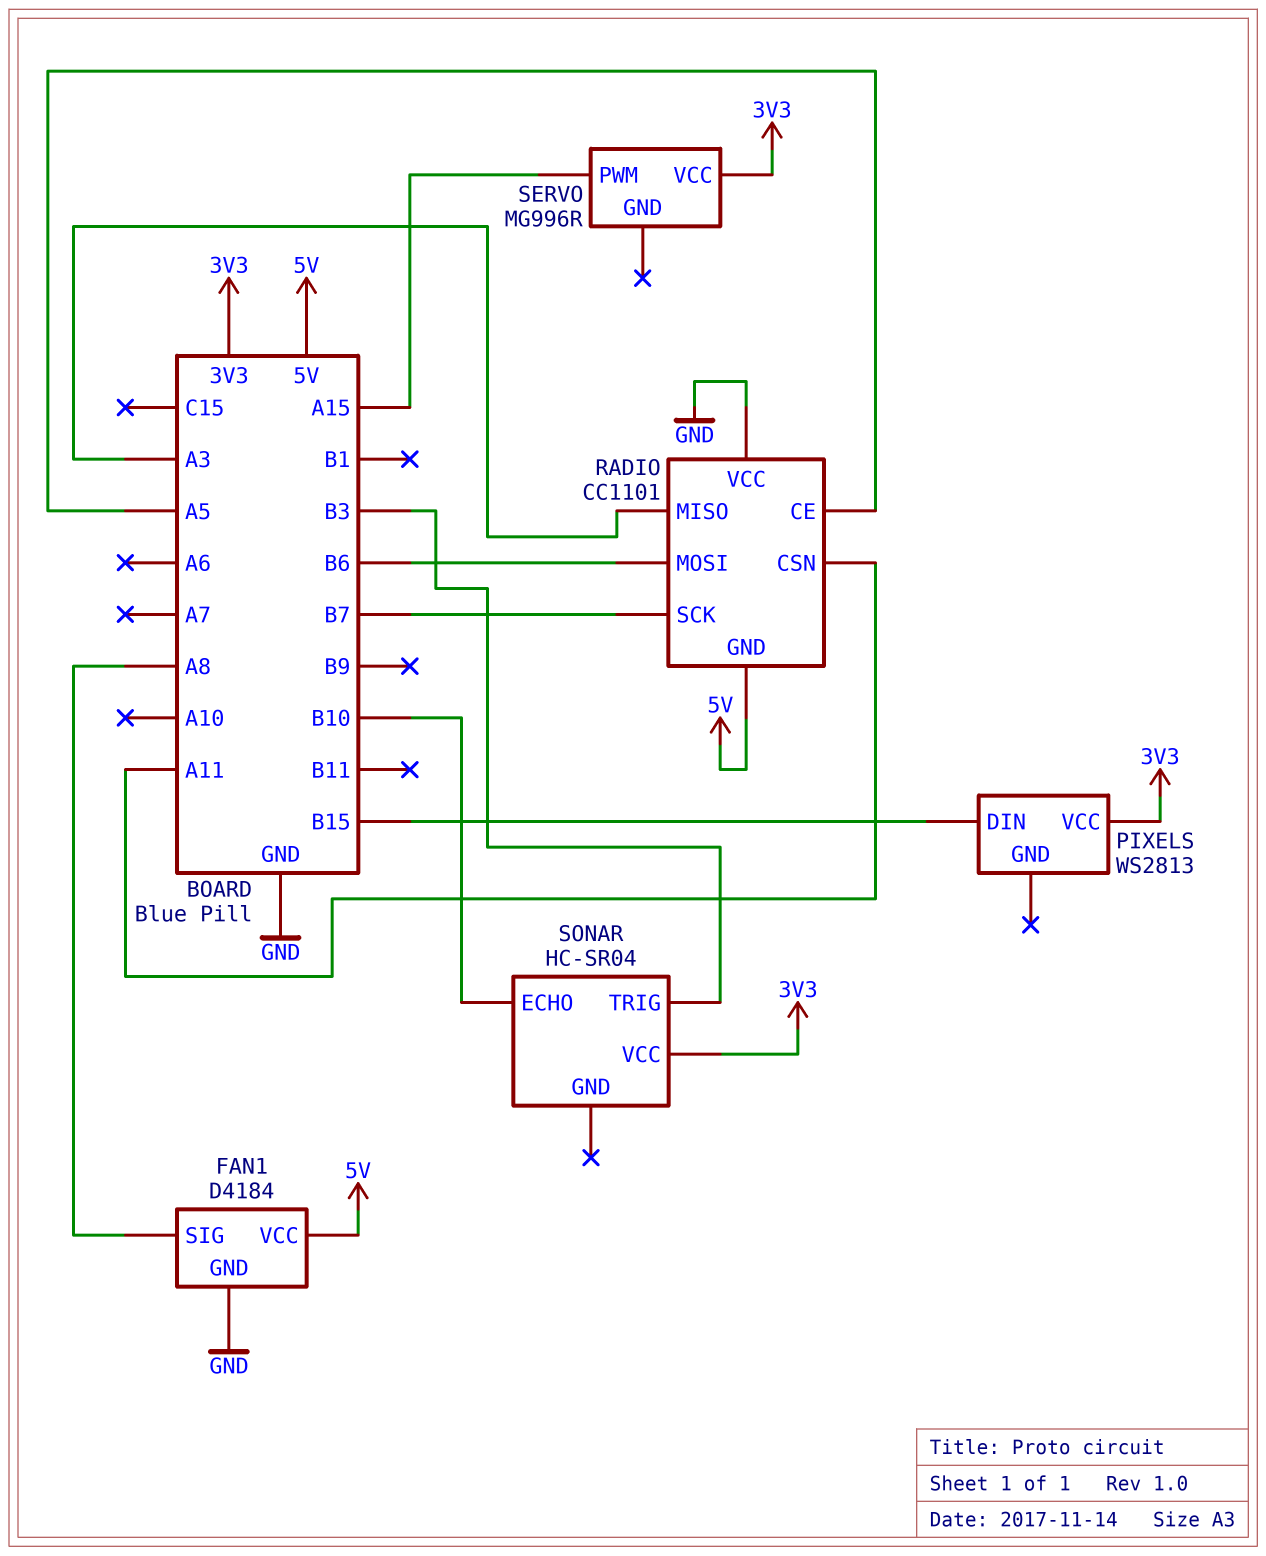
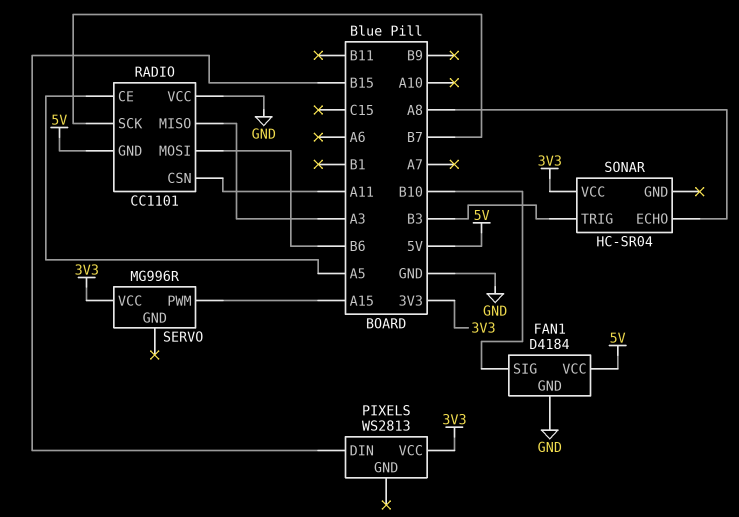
FAN1 pin SIG: A8 -> B10
SONAR pin ECHO: B10 -> A8

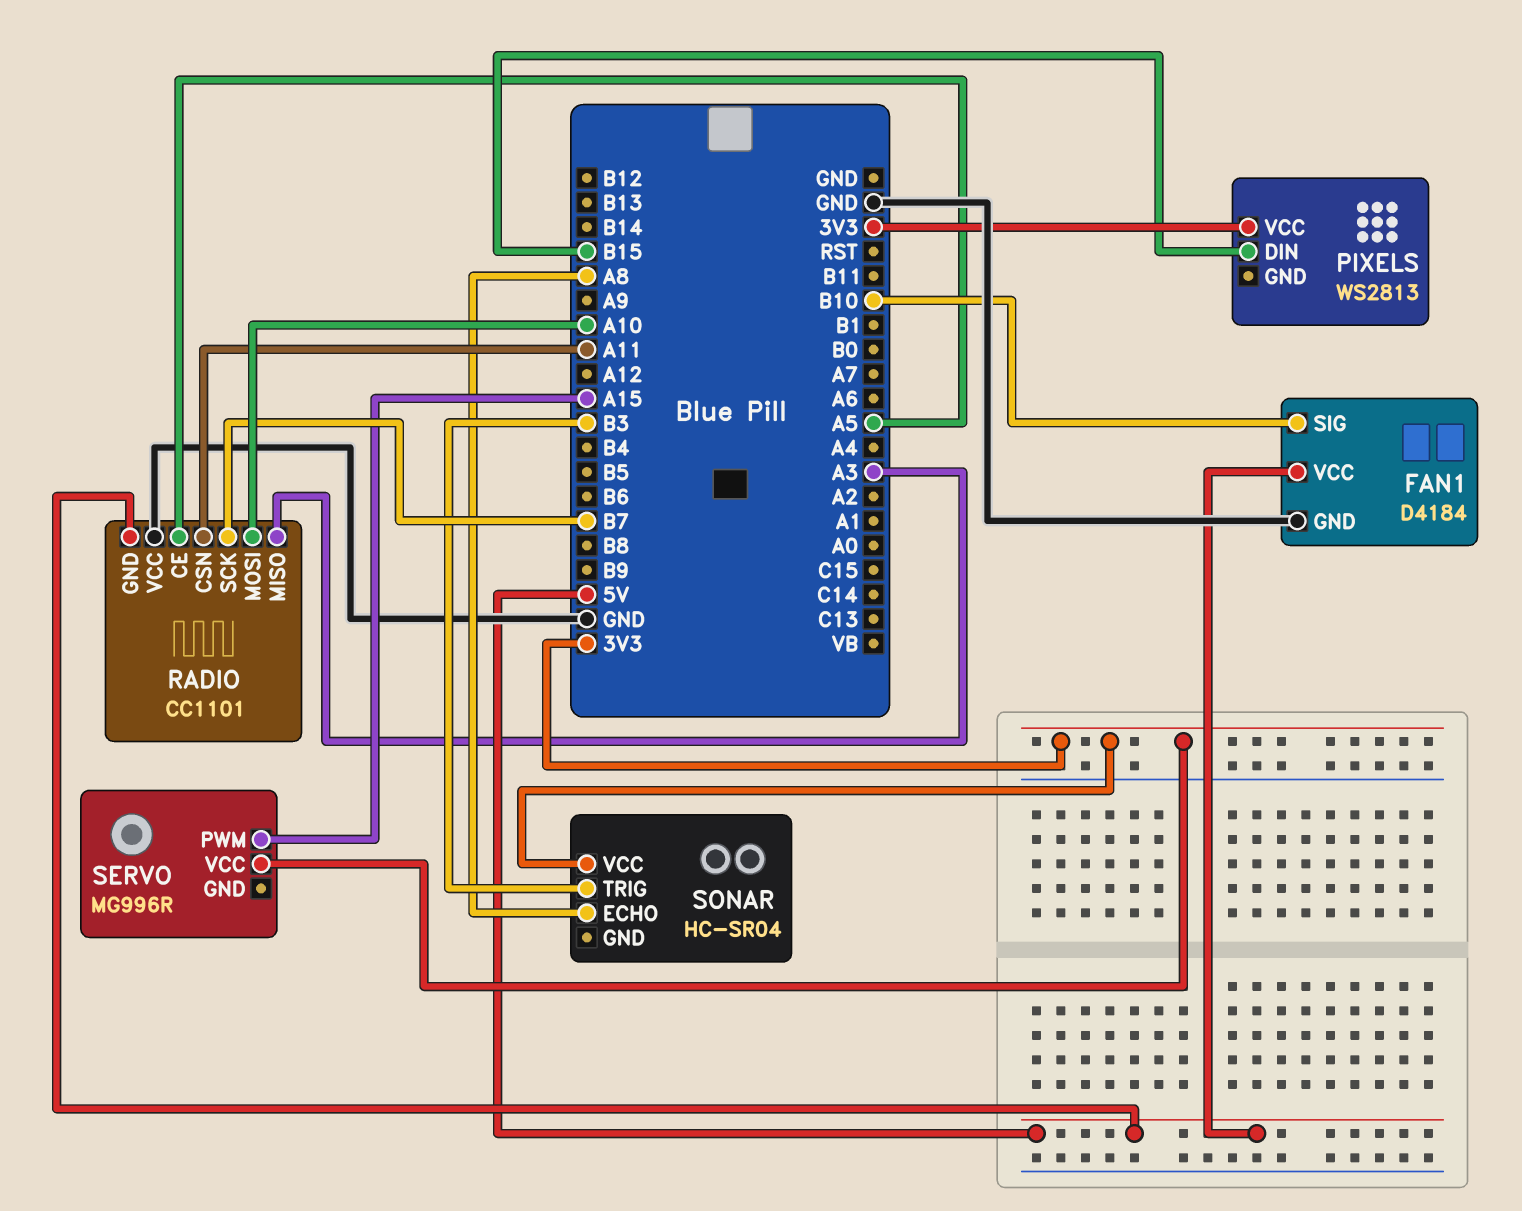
RADIO pin MOSI: B6 -> A10

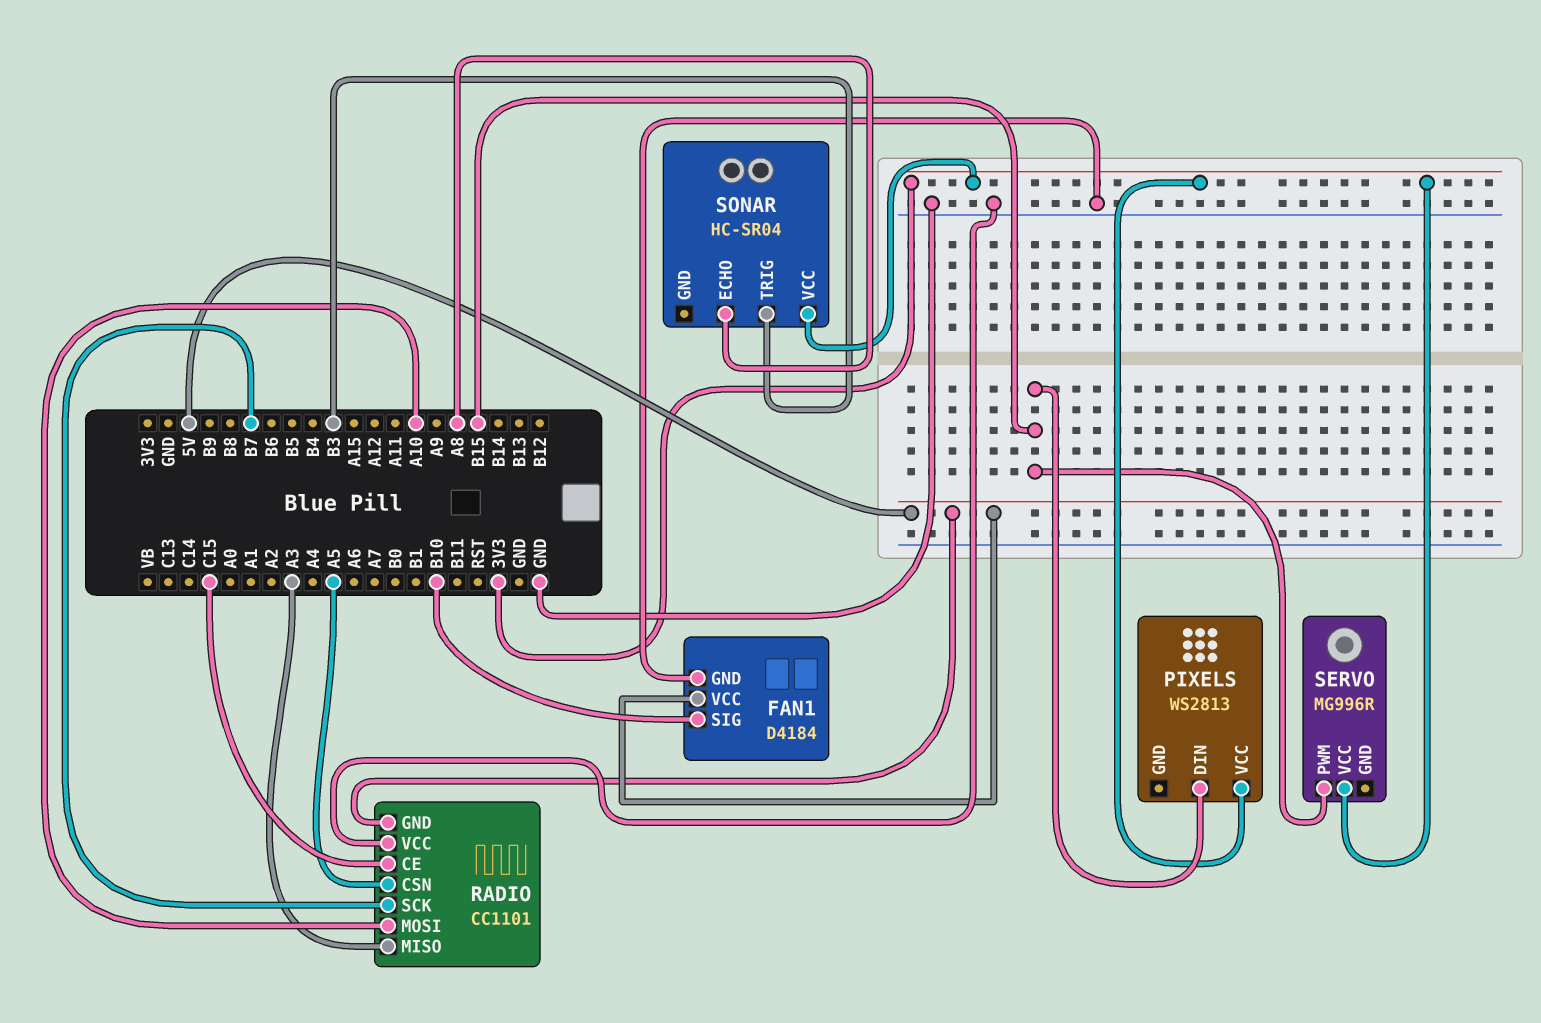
RADIO pin CE: A5 -> C15
RADIO pin CSN: A11 -> A5
SERVO pin PWM: A15 -> B15

